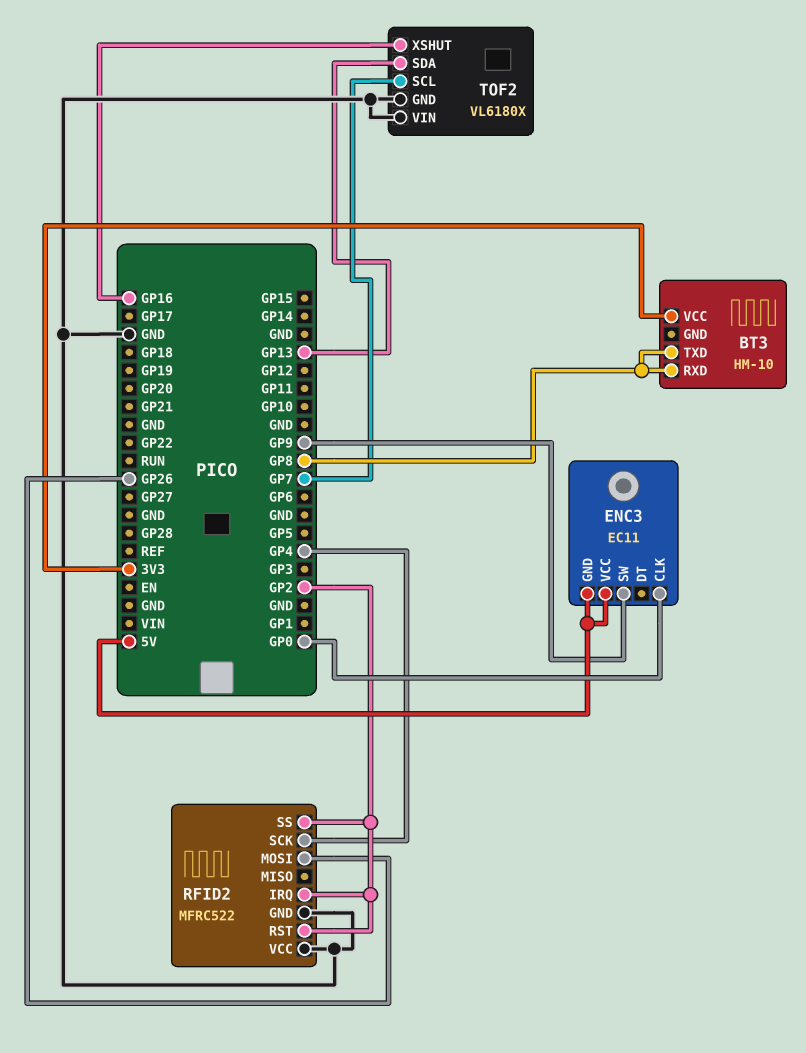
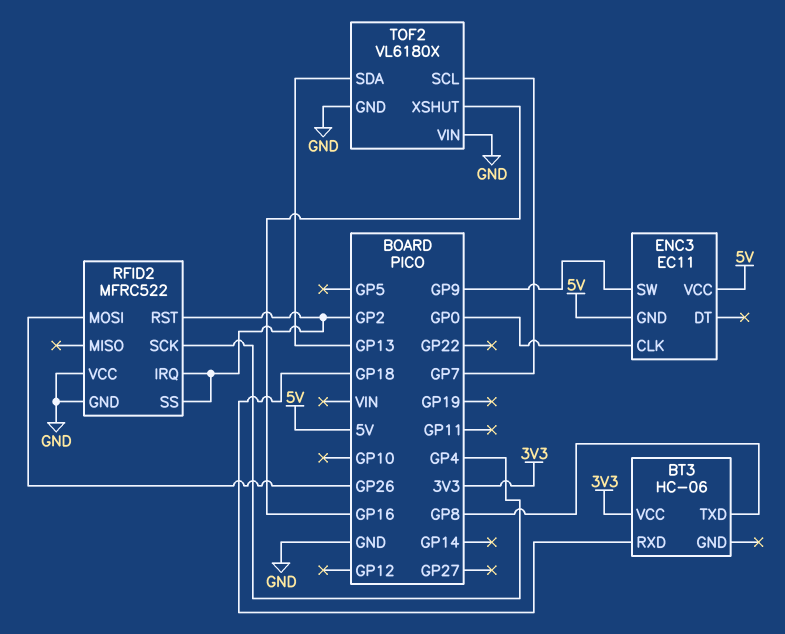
BT3: HM-10 -> HC-06
BT3 pin RXD: GP8 -> GP18

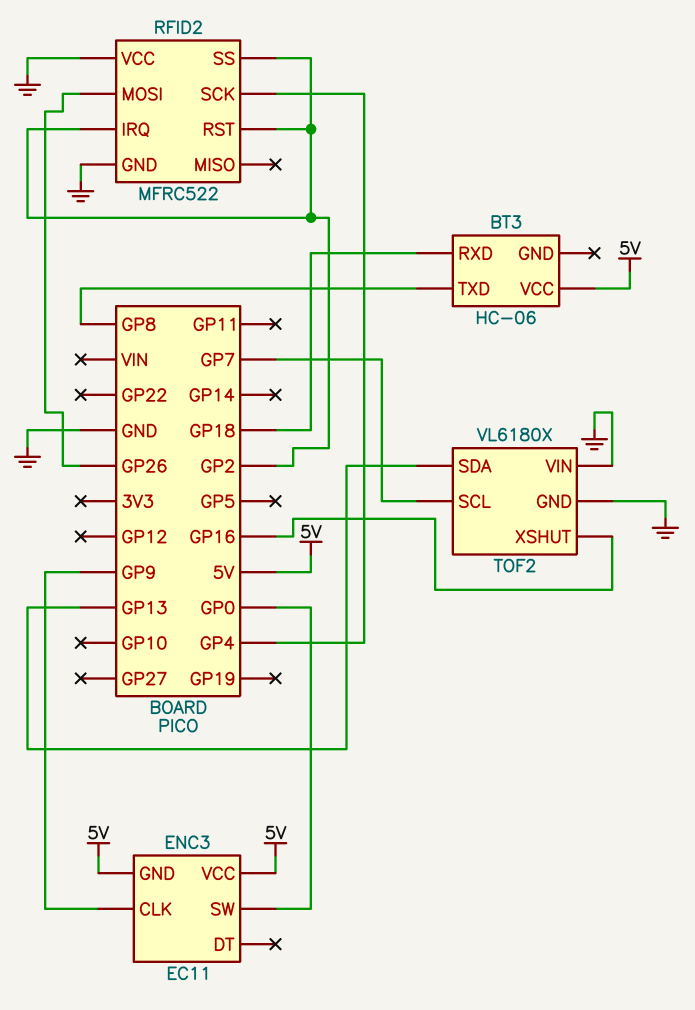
BT3 pin VCC: 3V3 -> 5V
ENC3 pin CLK: GP0 -> GP9
ENC3 pin SW: GP9 -> GP0

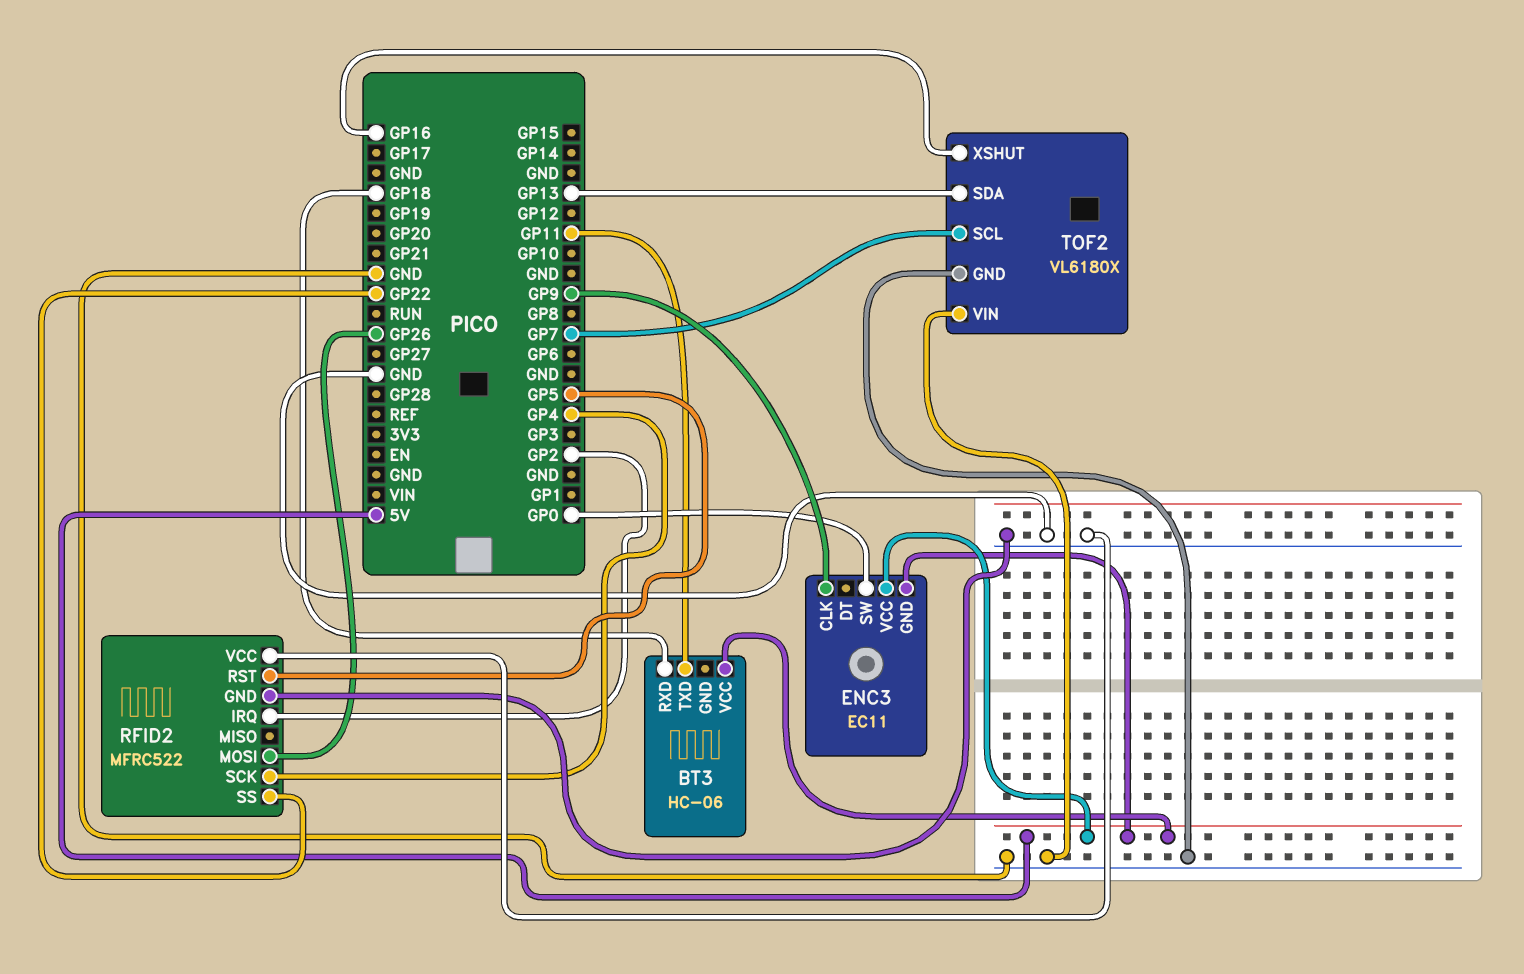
BT3 pin TXD: GP8 -> GP11
RFID2 pin RST: GP2 -> GP5
RFID2 pin SS: GP2 -> GP22

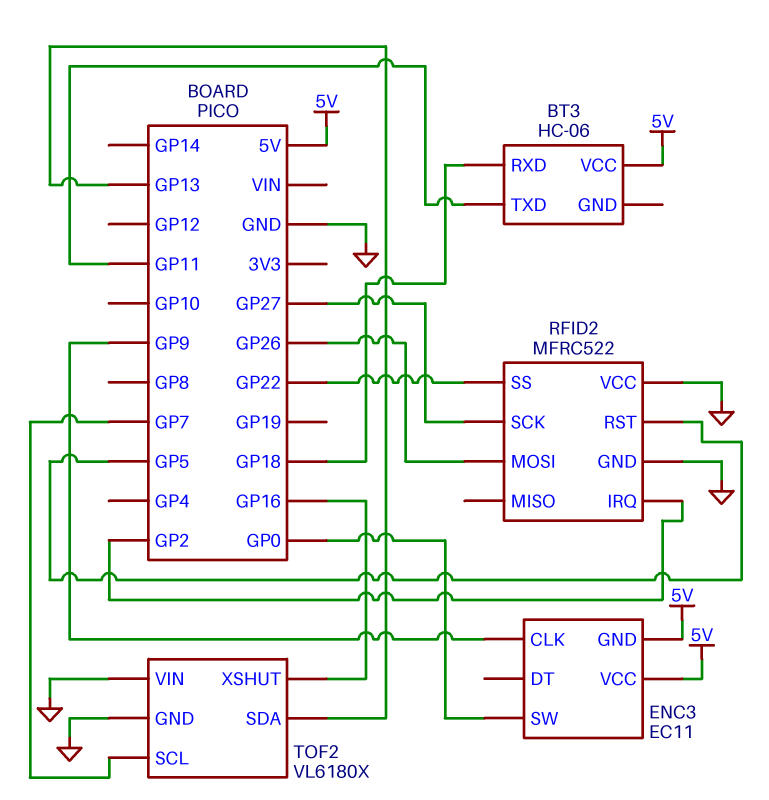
RFID2 pin SCK: GP4 -> GP27

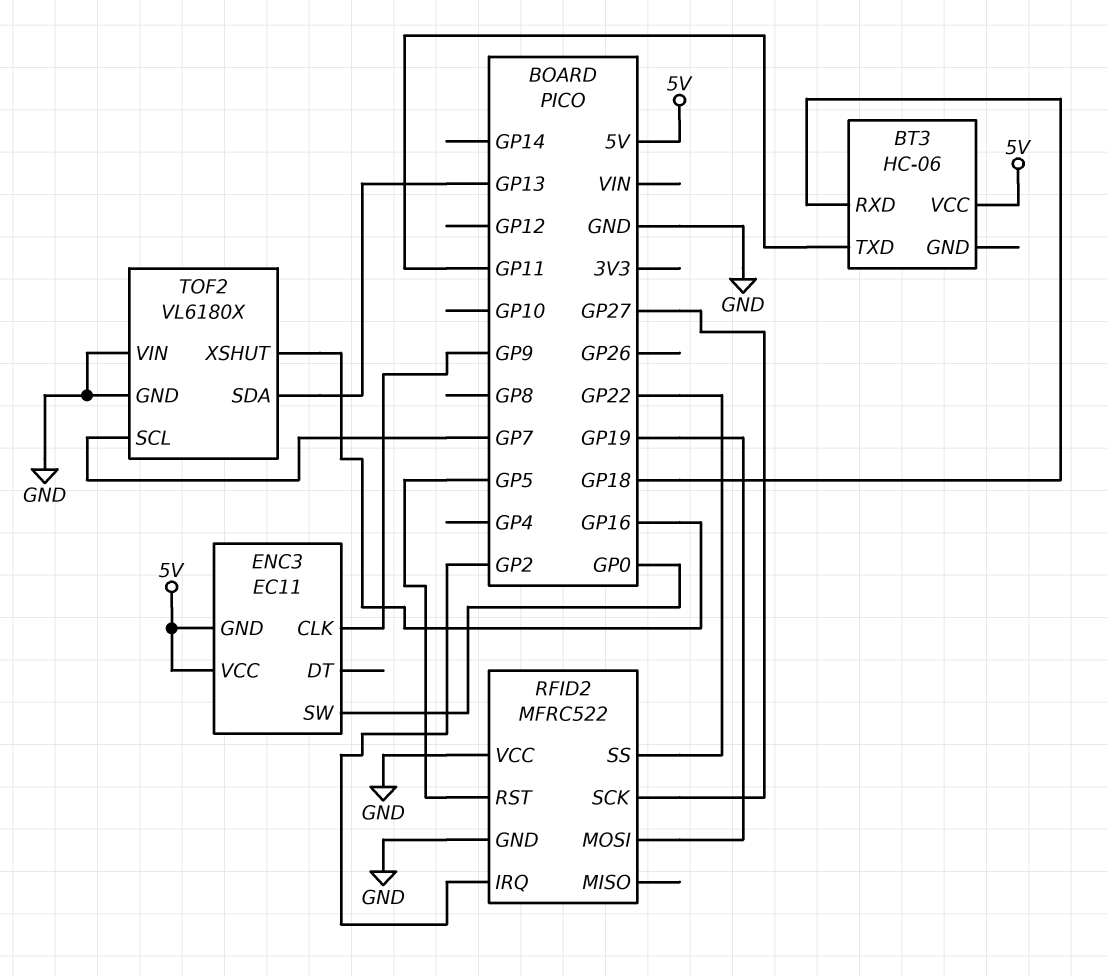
RFID2 pin MOSI: GP26 -> GP19

